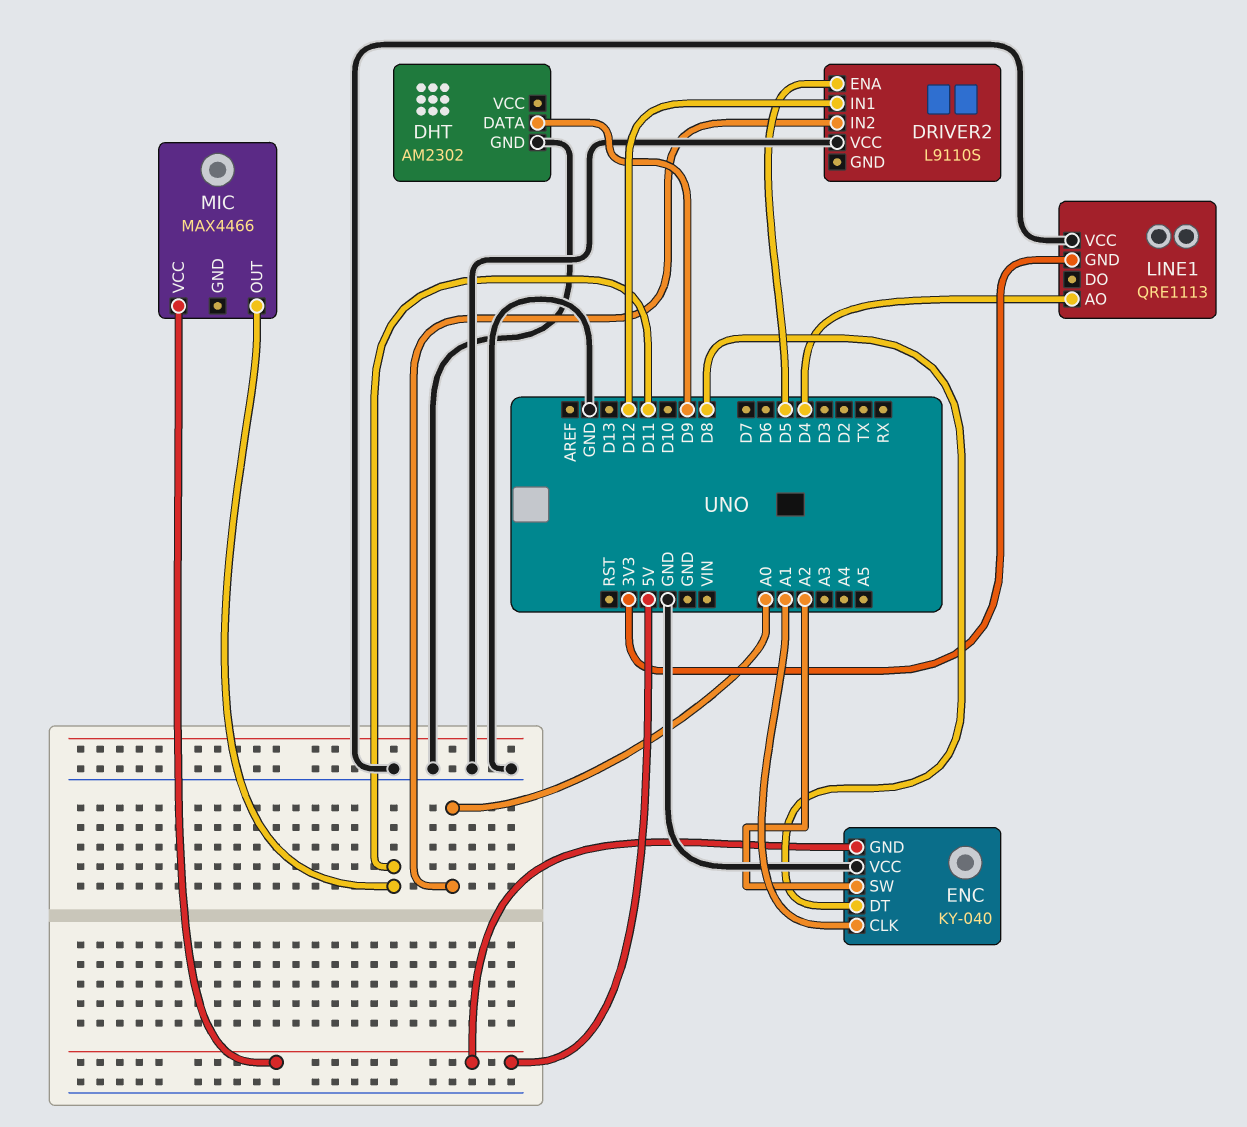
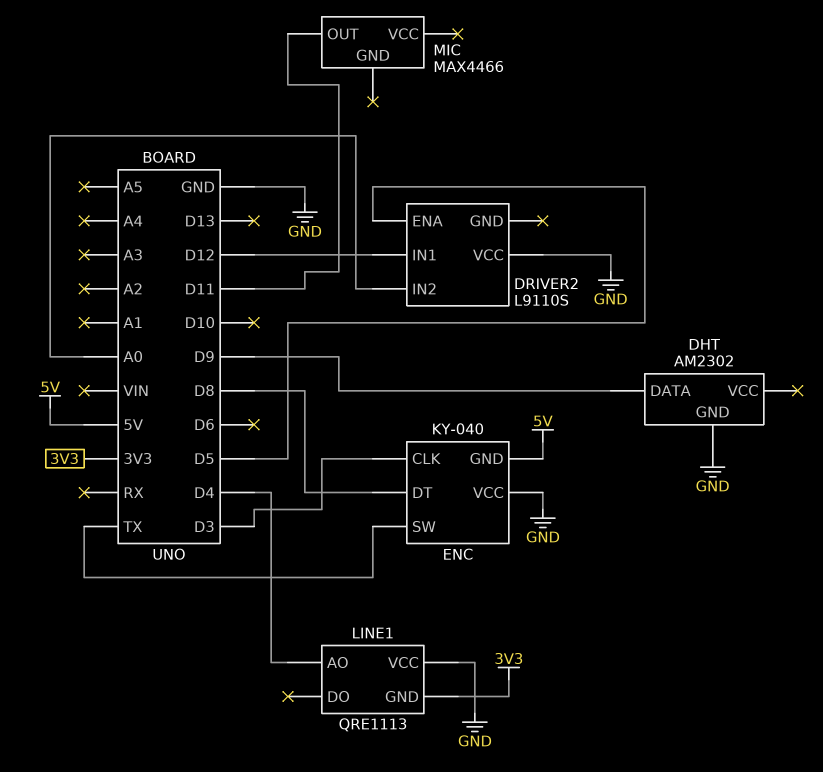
ENC pin CLK: A1 -> D3
ENC pin SW: A2 -> TX
MIC pin VCC: 5V -> none

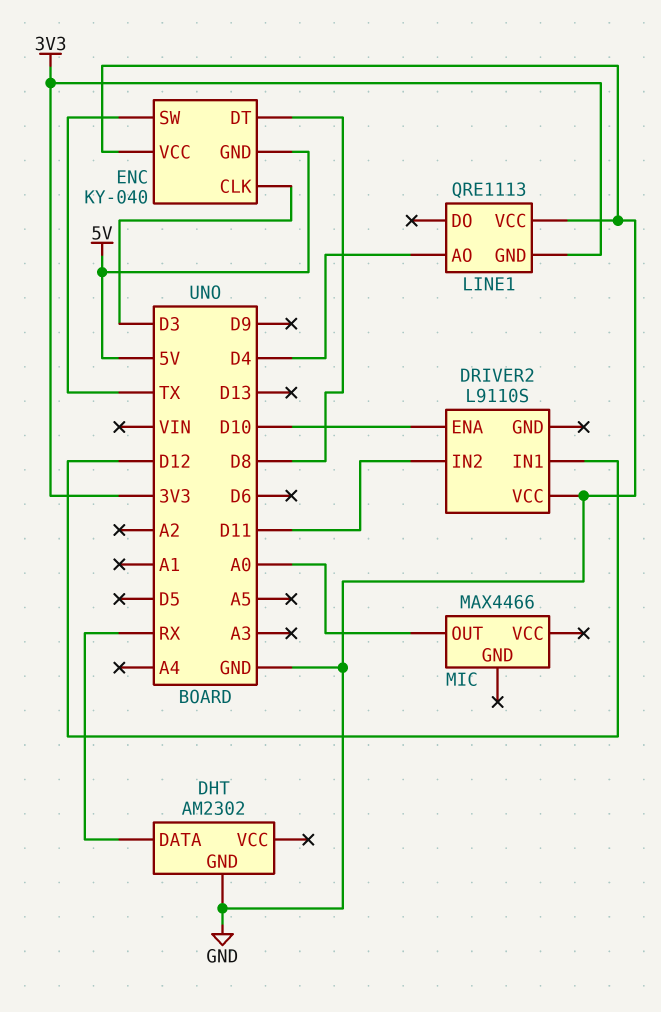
DHT pin DATA: D9 -> RX
DRIVER2 pin ENA: D5 -> D10
DRIVER2 pin IN2: A0 -> D11
MIC pin OUT: D11 -> A0

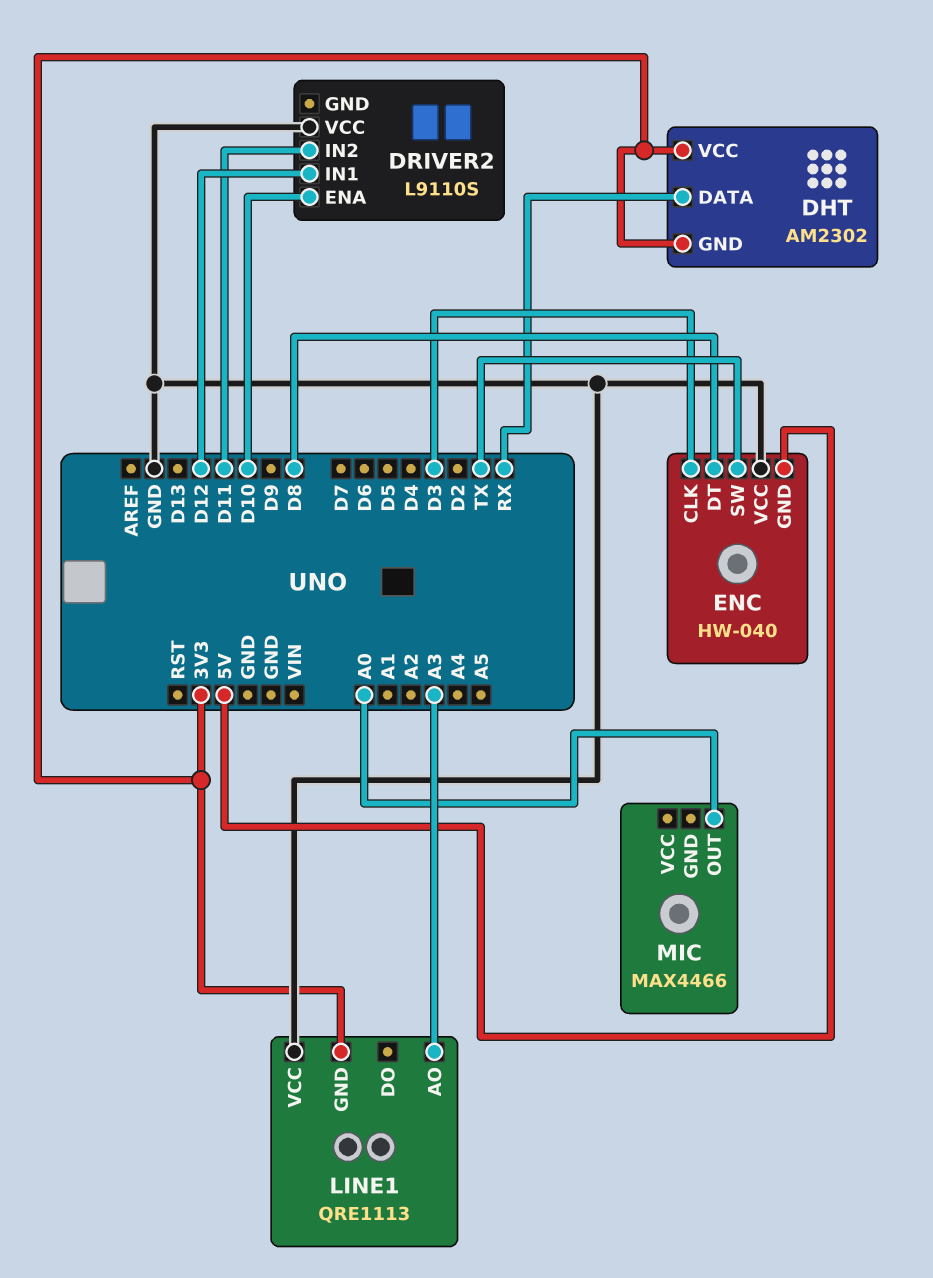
DHT pin GND: GND -> 3V3
DHT pin VCC: none -> 3V3
ENC: KY-040 -> HW-040
LINE1 pin AO: D4 -> A3

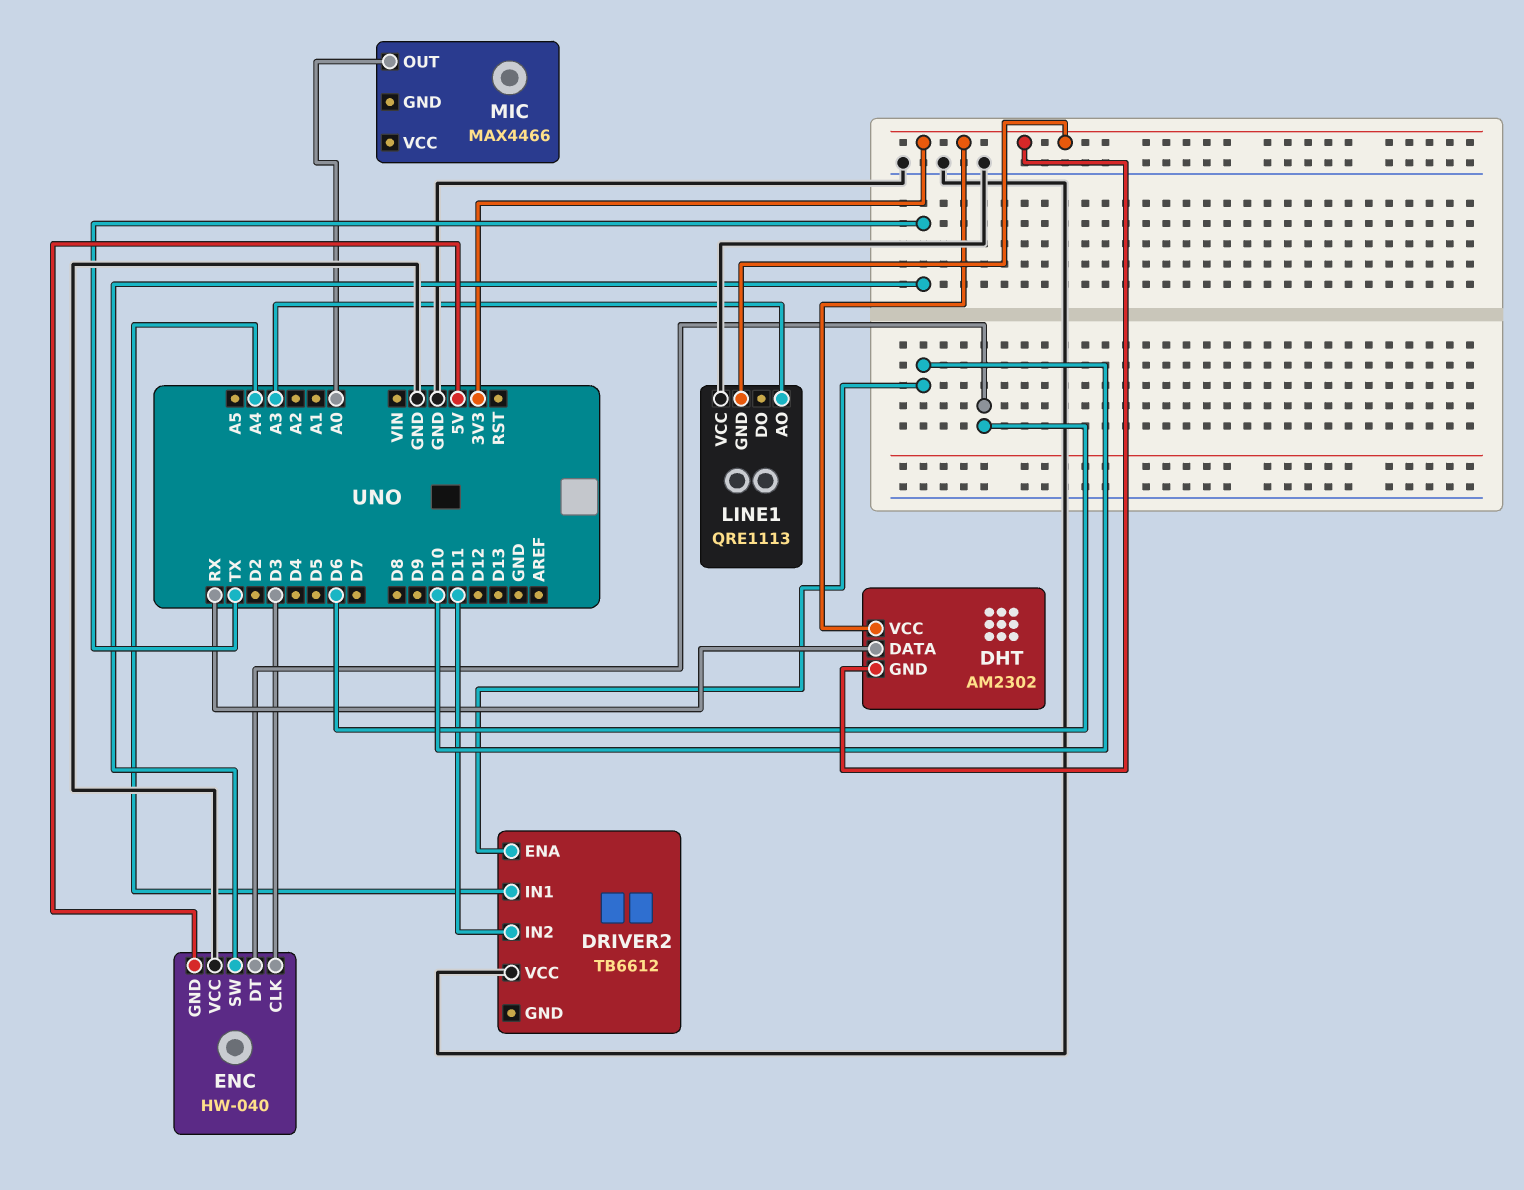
DRIVER2: L9110S -> TB6612
DRIVER2 pin IN1: D12 -> A4
ENC pin DT: D8 -> D6

